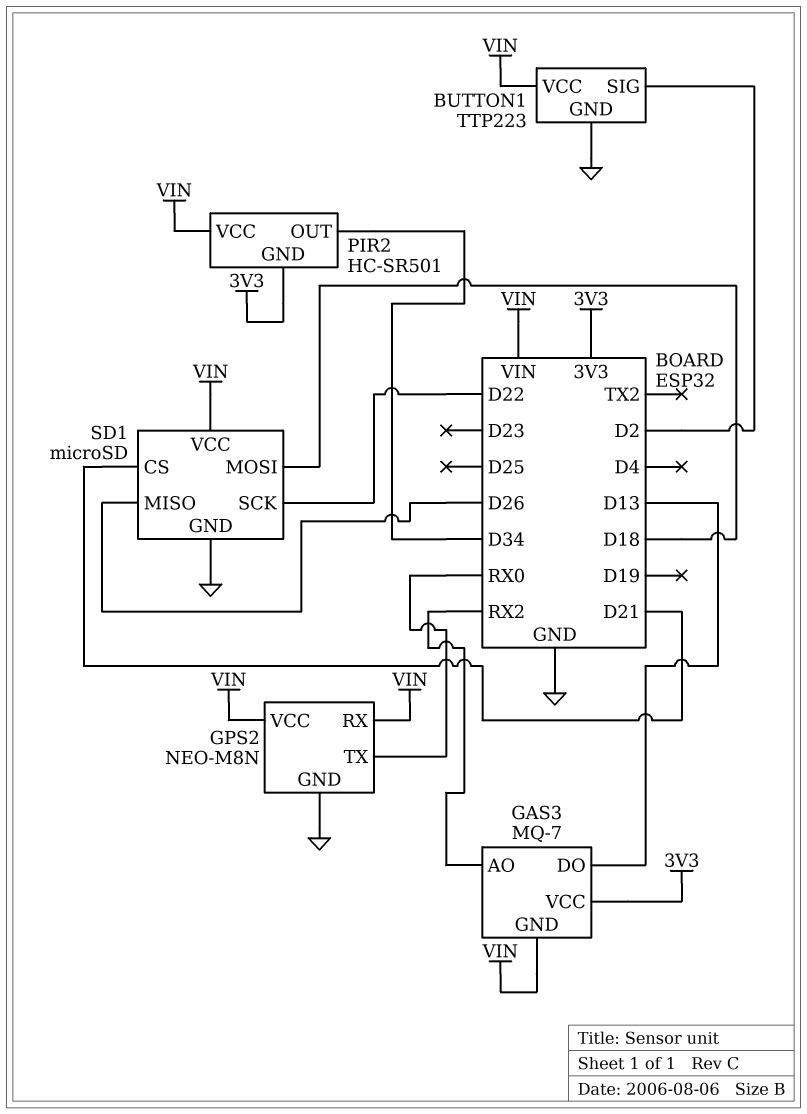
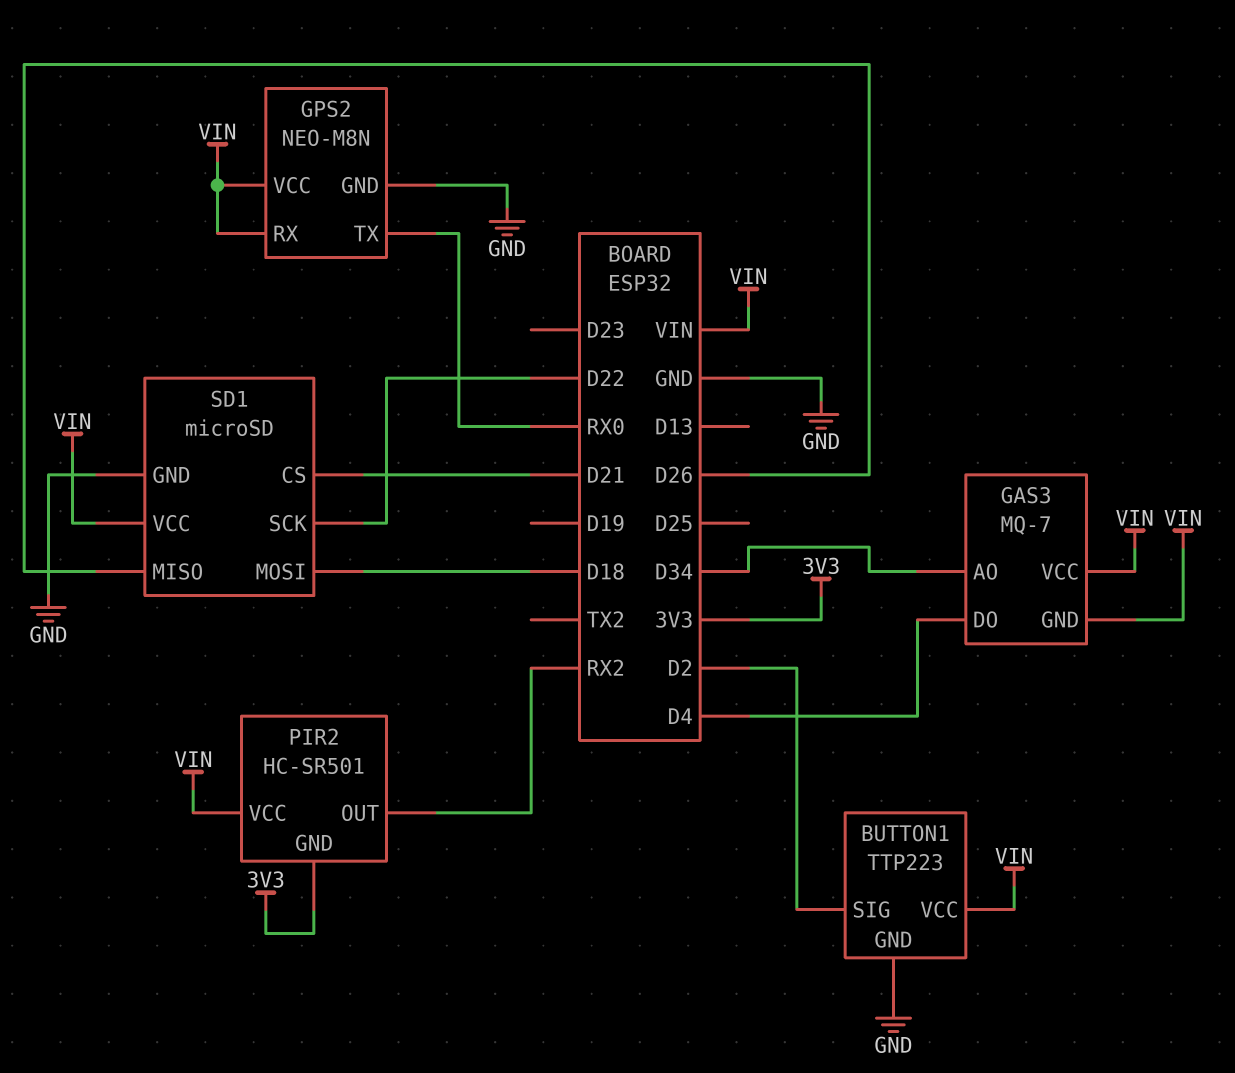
GAS3 pin AO: RX2 -> D34
GAS3 pin DO: D13 -> D4
GAS3 pin VCC: 3V3 -> VIN
PIR2 pin OUT: D34 -> RX2

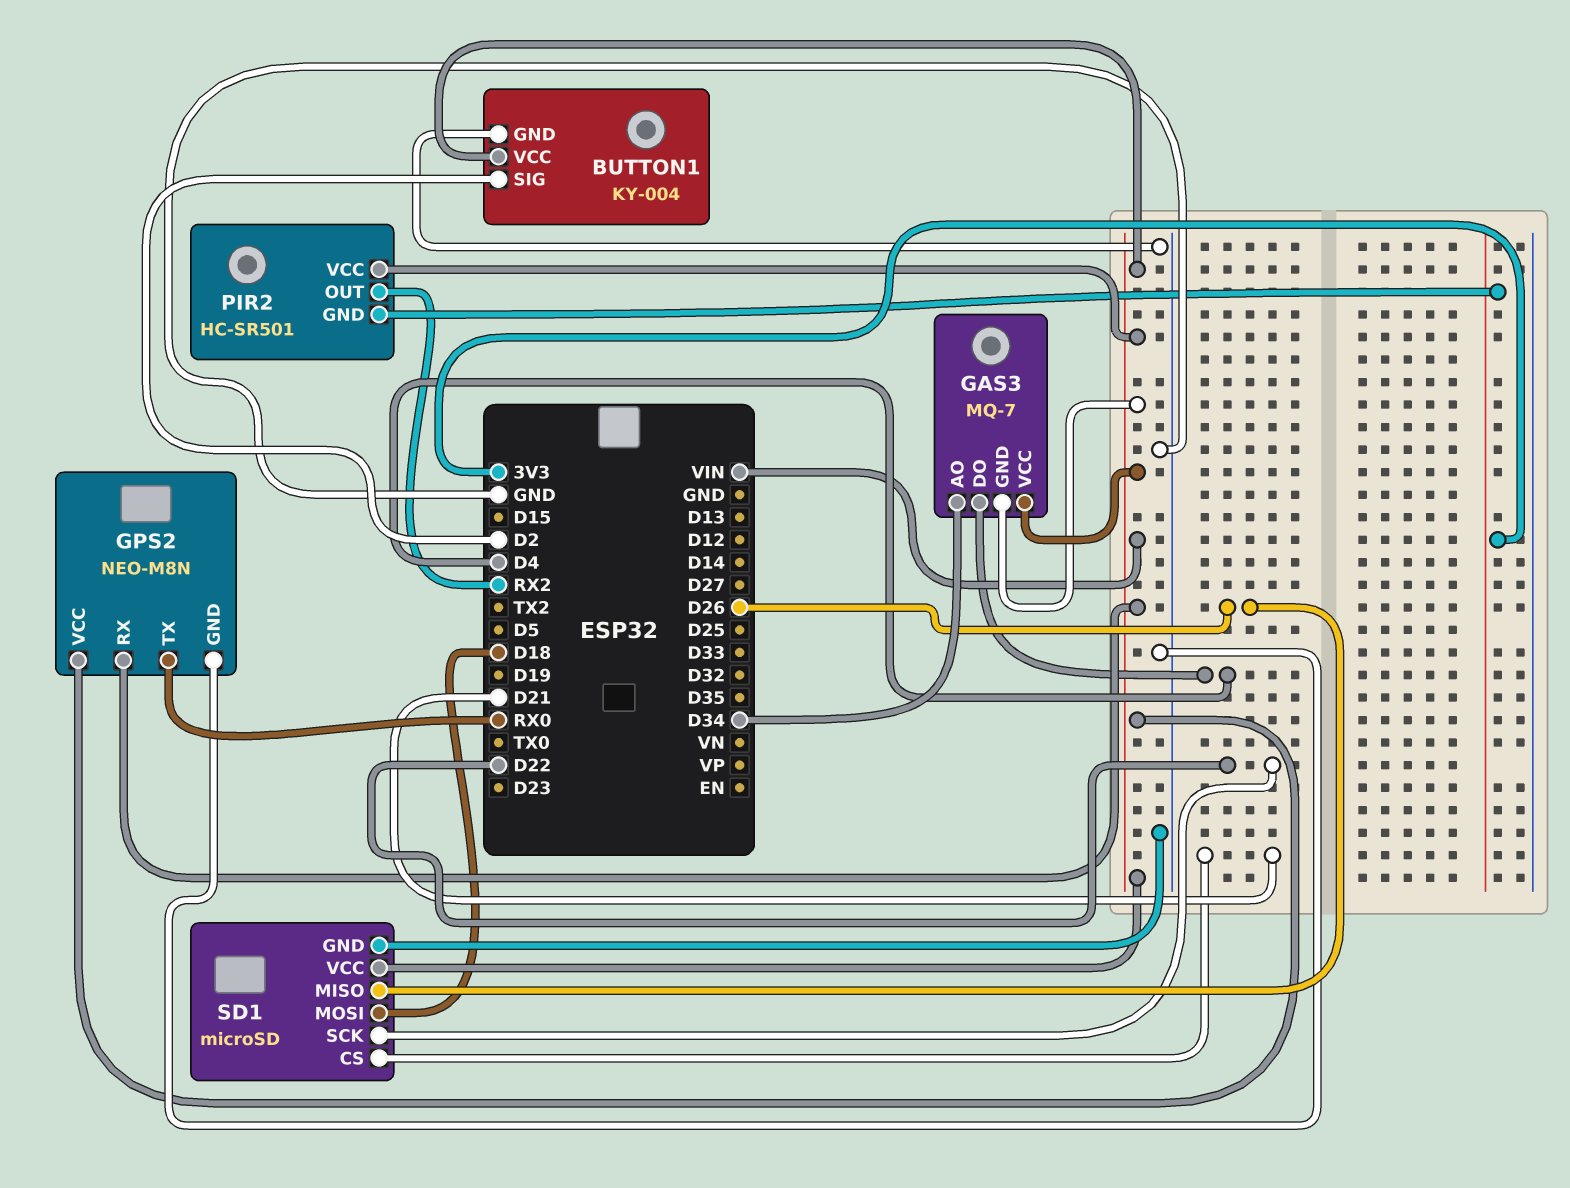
BUTTON1: TTP223 -> KY-004

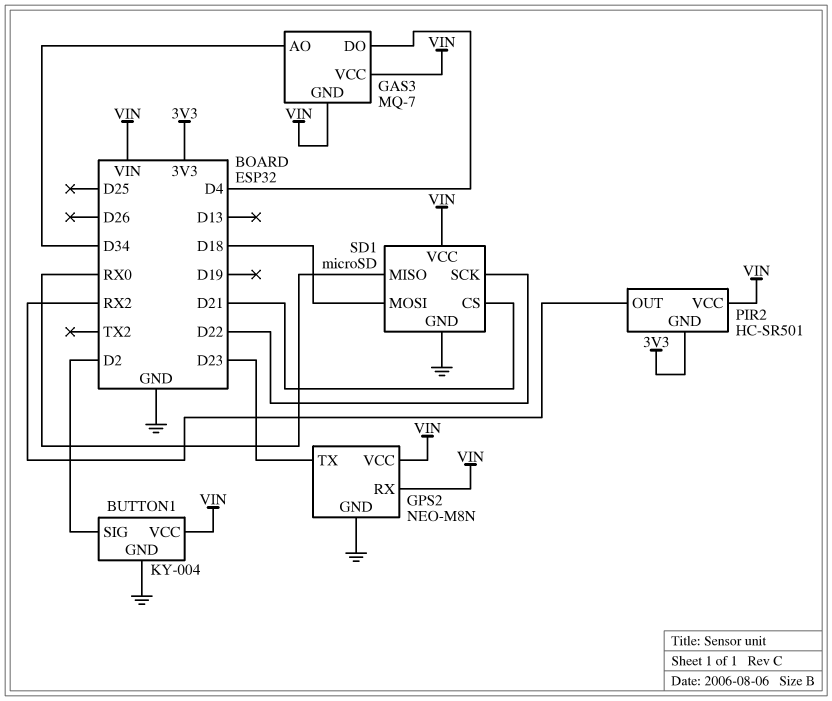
GPS2 pin TX: RX0 -> D23
SD1 pin MISO: D26 -> RX0

